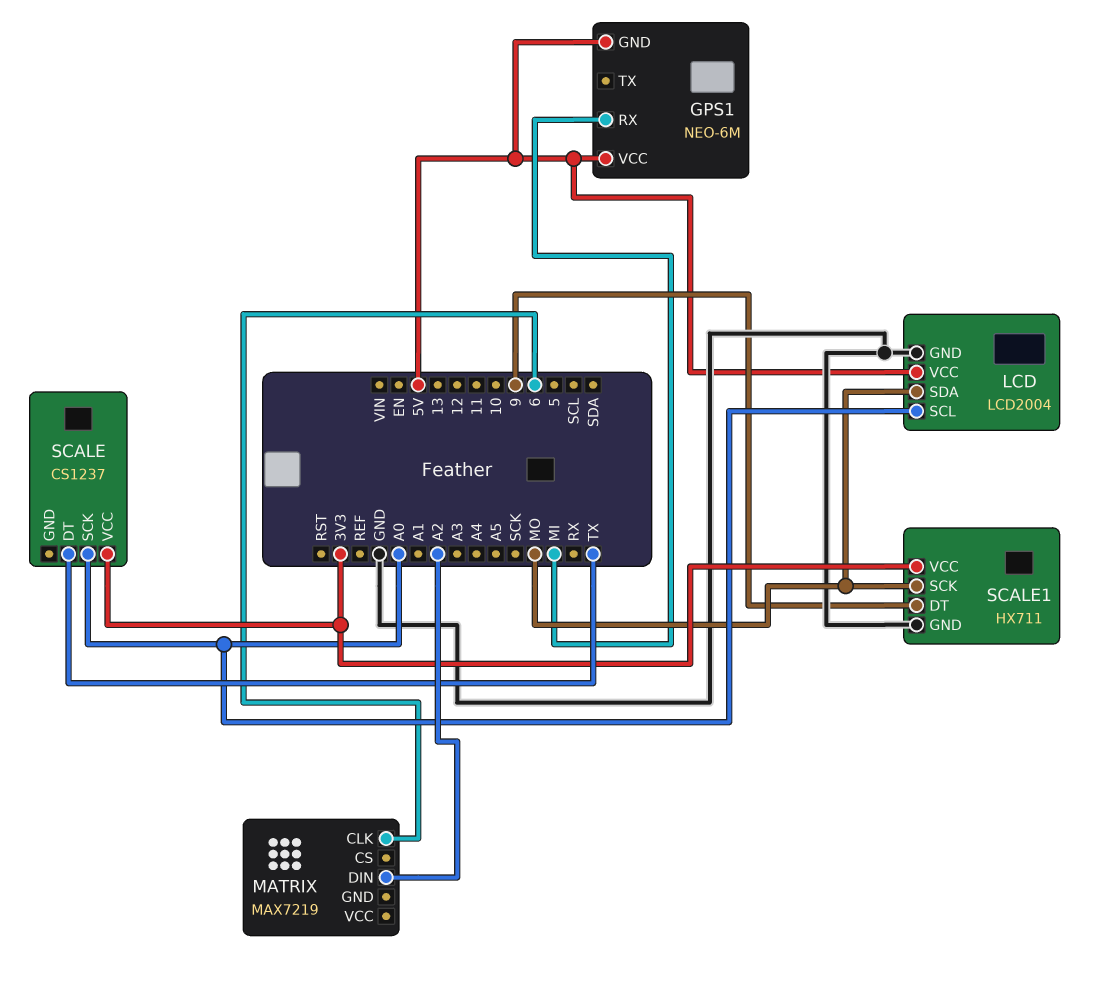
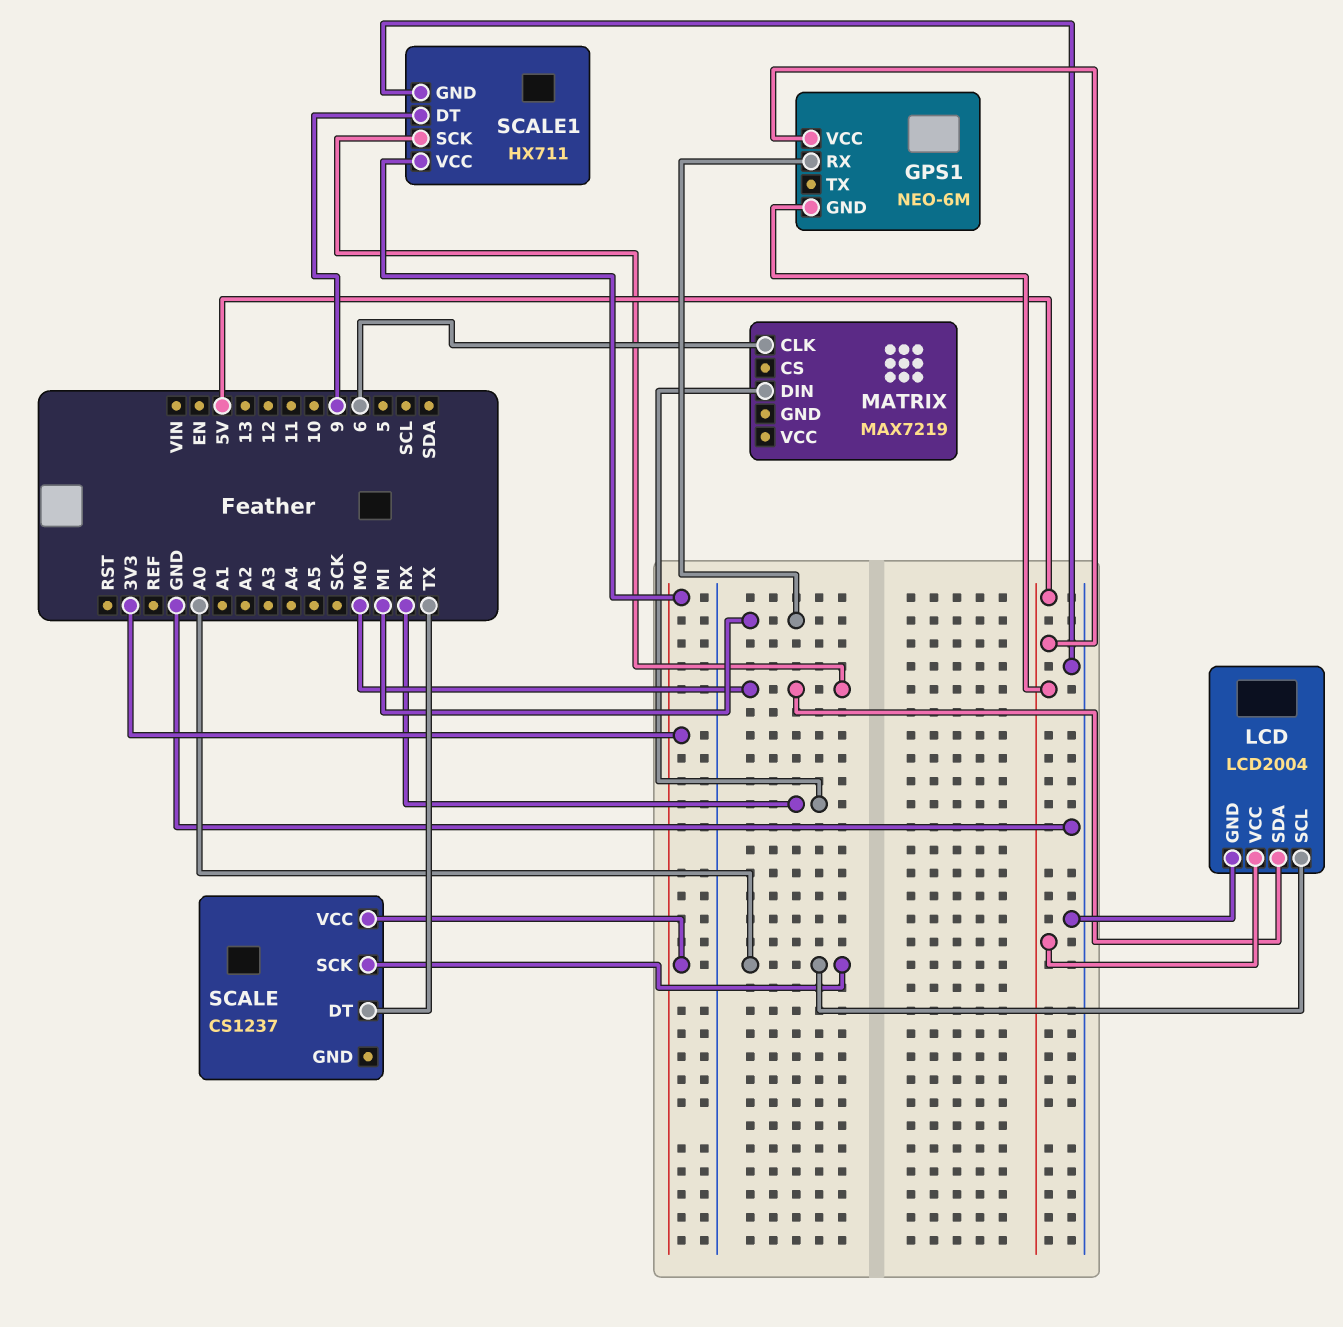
MATRIX pin DIN: A2 -> RX

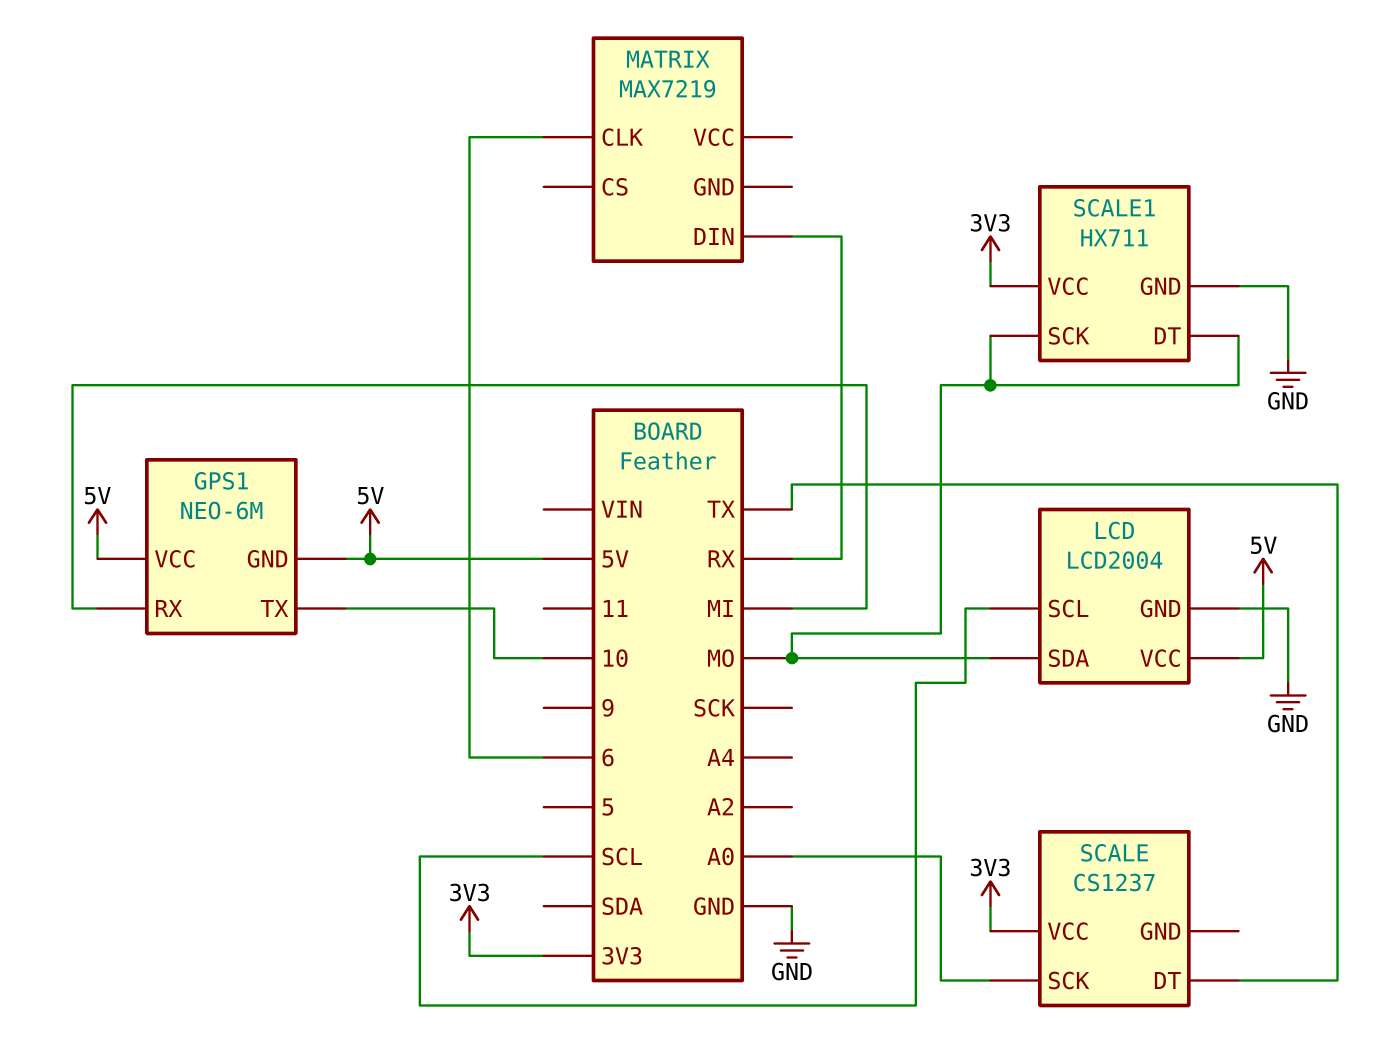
GPS1 pin TX: none -> 10
LCD pin SCL: A0 -> SCL
SCALE1 pin DT: 9 -> MO

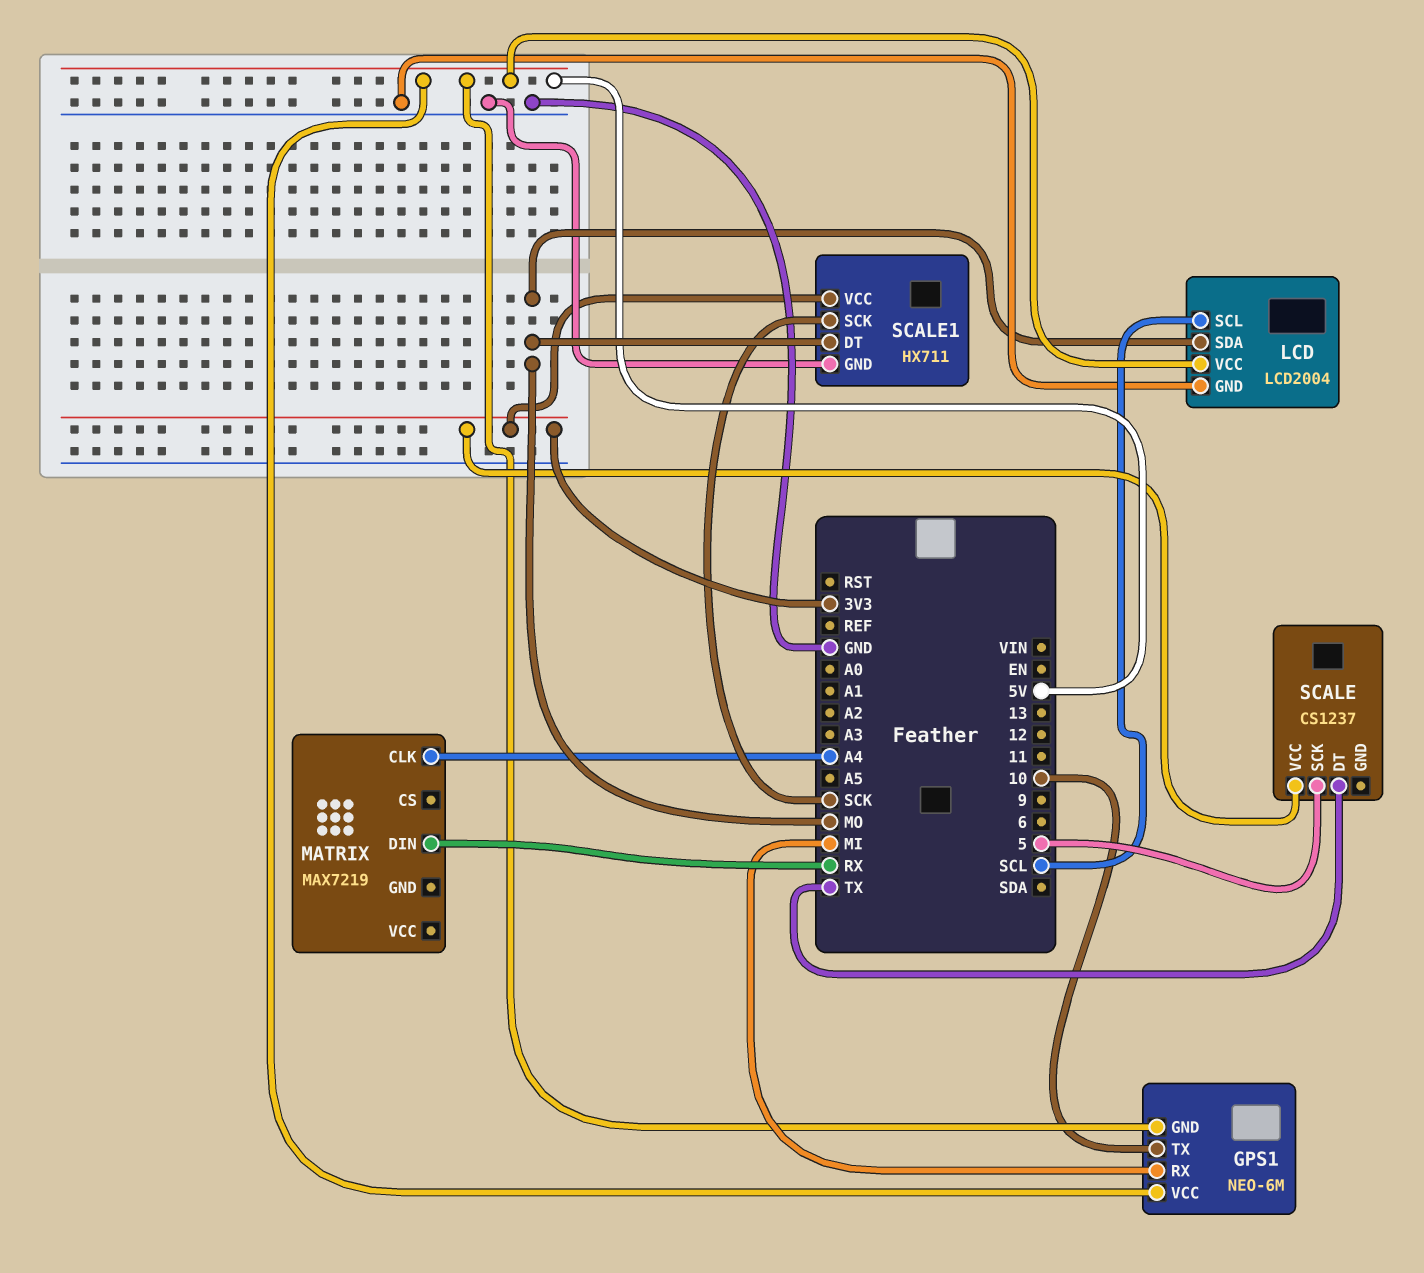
MATRIX pin CLK: 6 -> A4
SCALE pin SCK: A0 -> 5
SCALE1 pin SCK: MO -> SCK

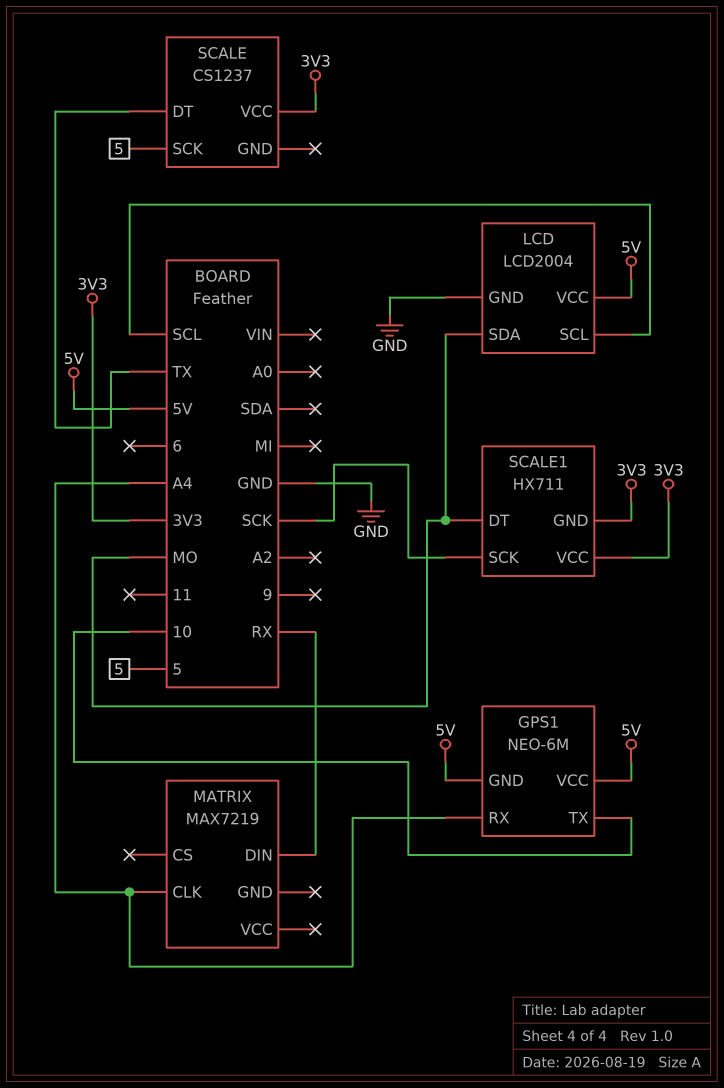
GPS1 pin RX: MI -> A4
SCALE1 pin GND: GND -> 3V3

